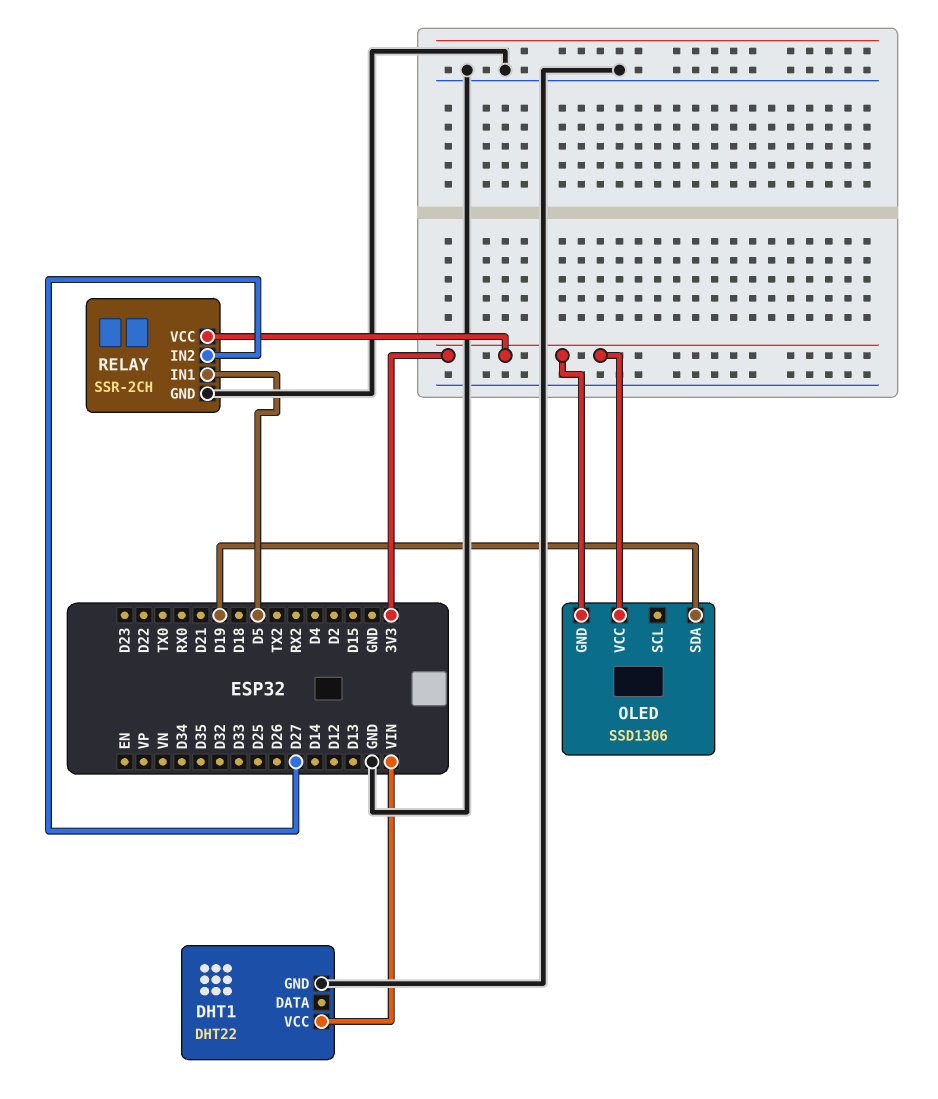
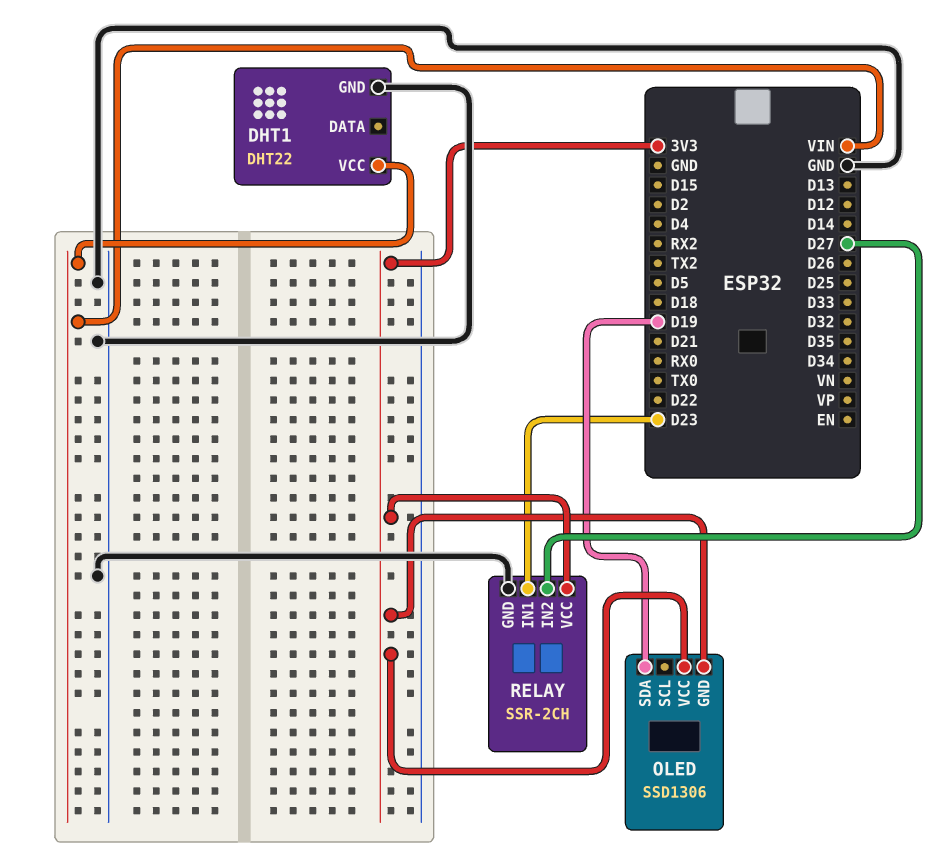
RELAY pin IN1: D5 -> D23

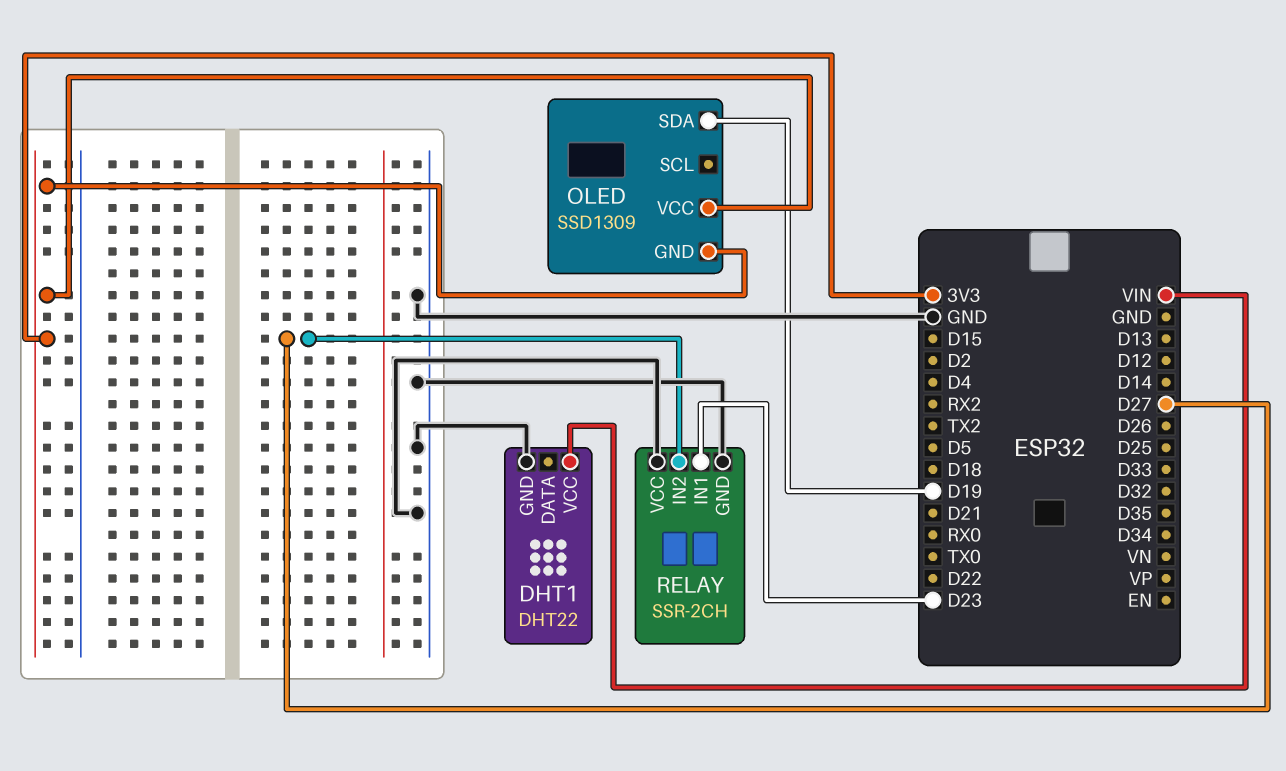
OLED: SSD1306 -> SSD1309
RELAY pin VCC: 3V3 -> GND

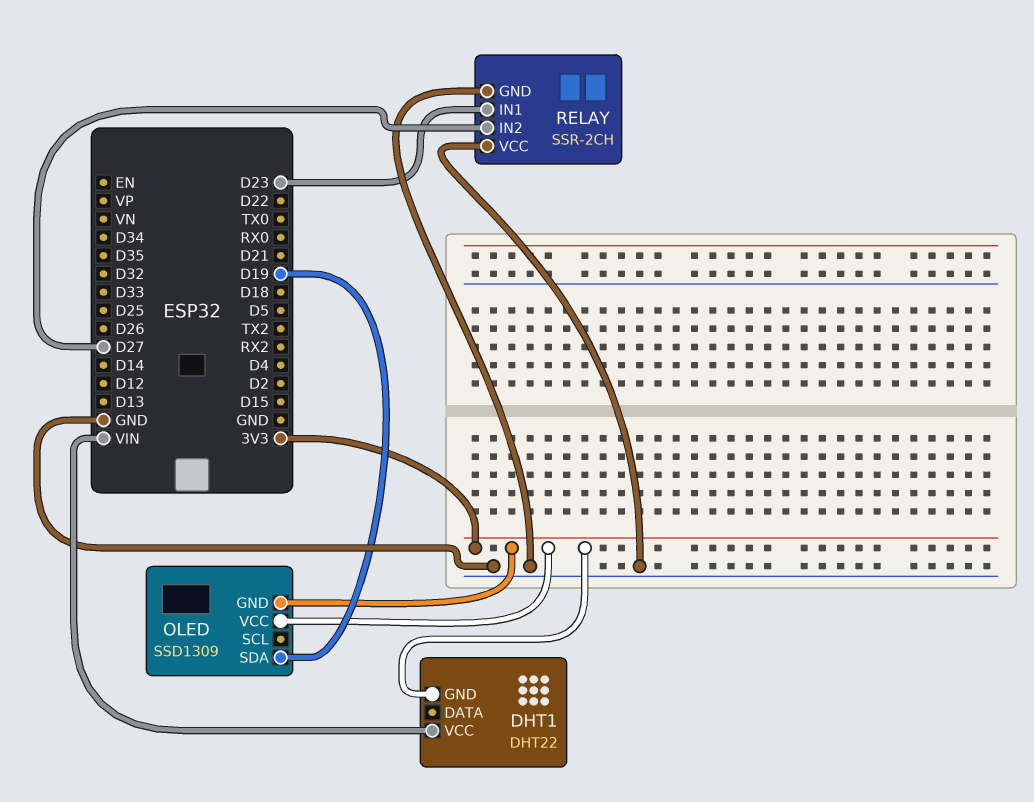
DHT1 pin GND: GND -> 3V3

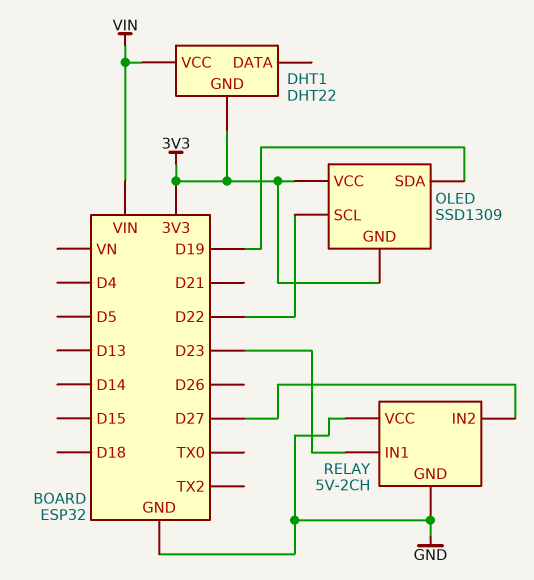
OLED pin SCL: none -> D22
RELAY: SSR-2CH -> 5V-2CH

